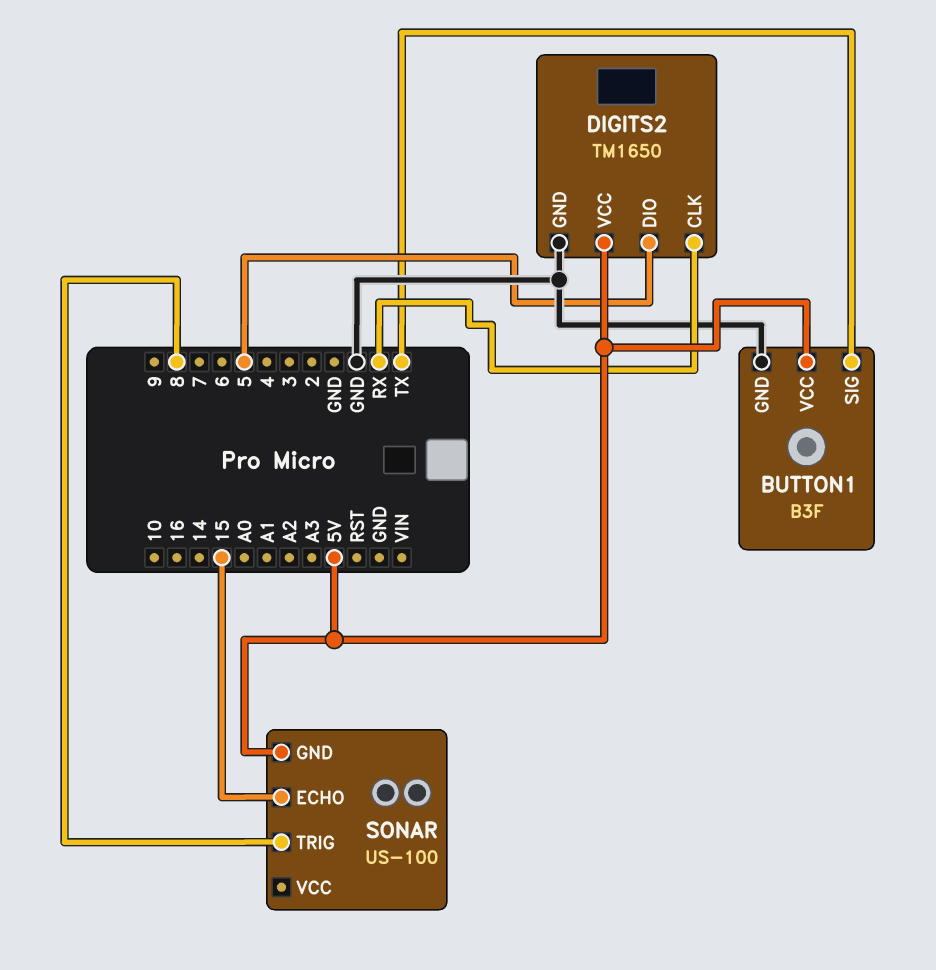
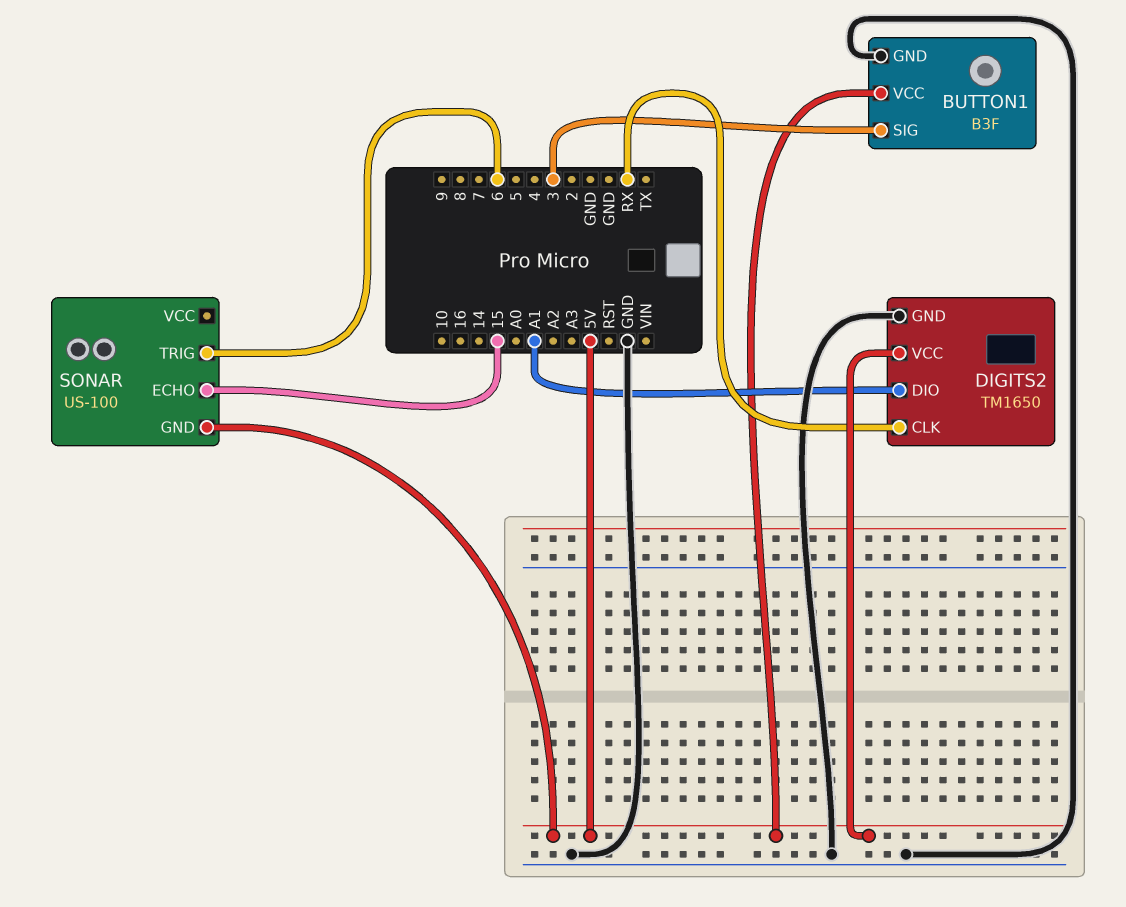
BUTTON1 pin SIG: TX -> 3
DIGITS2 pin DIO: 5 -> A1
SONAR pin TRIG: 8 -> 6

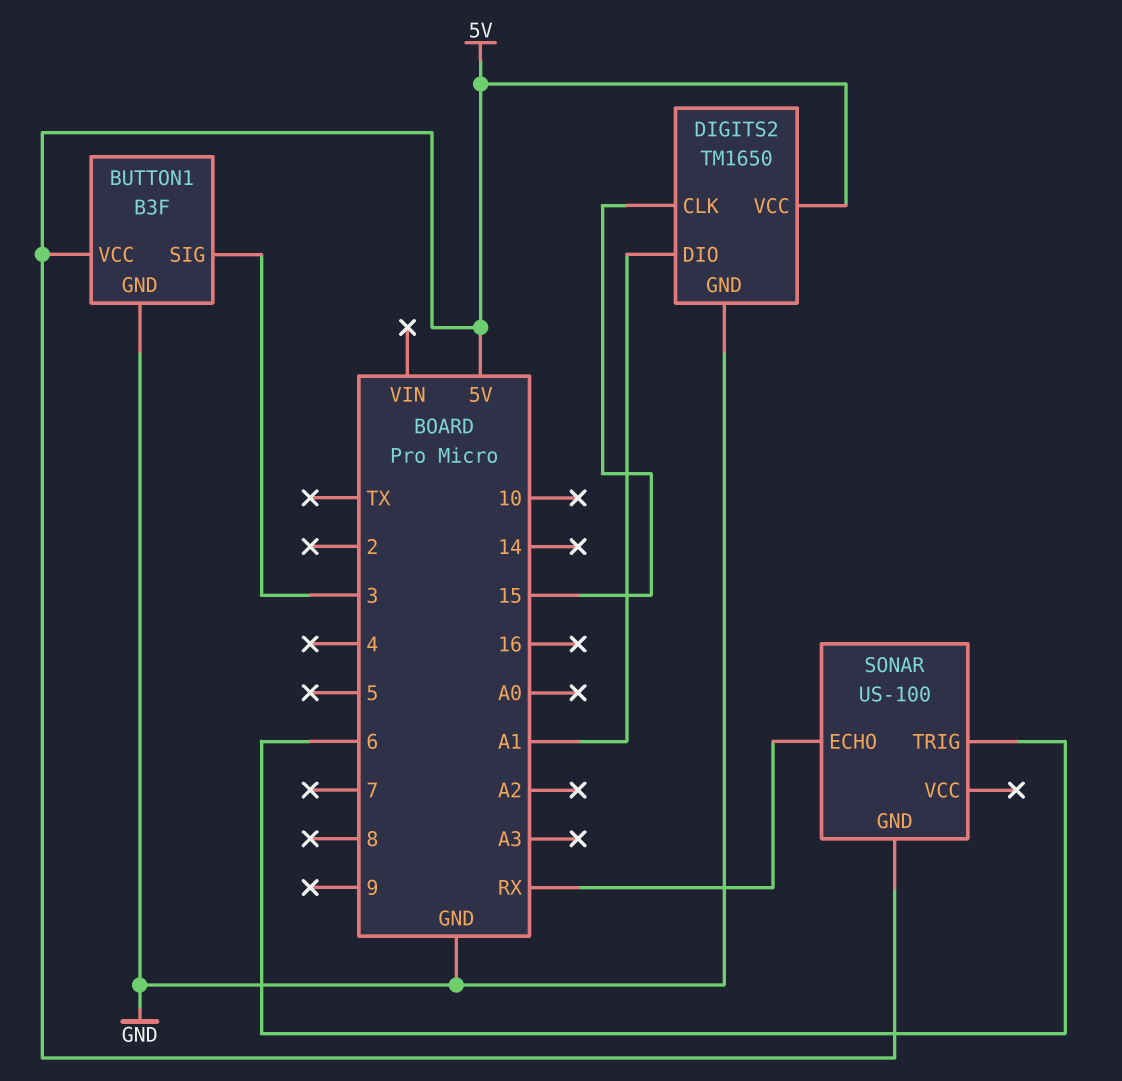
DIGITS2 pin CLK: RX -> 15
SONAR pin ECHO: 15 -> RX

